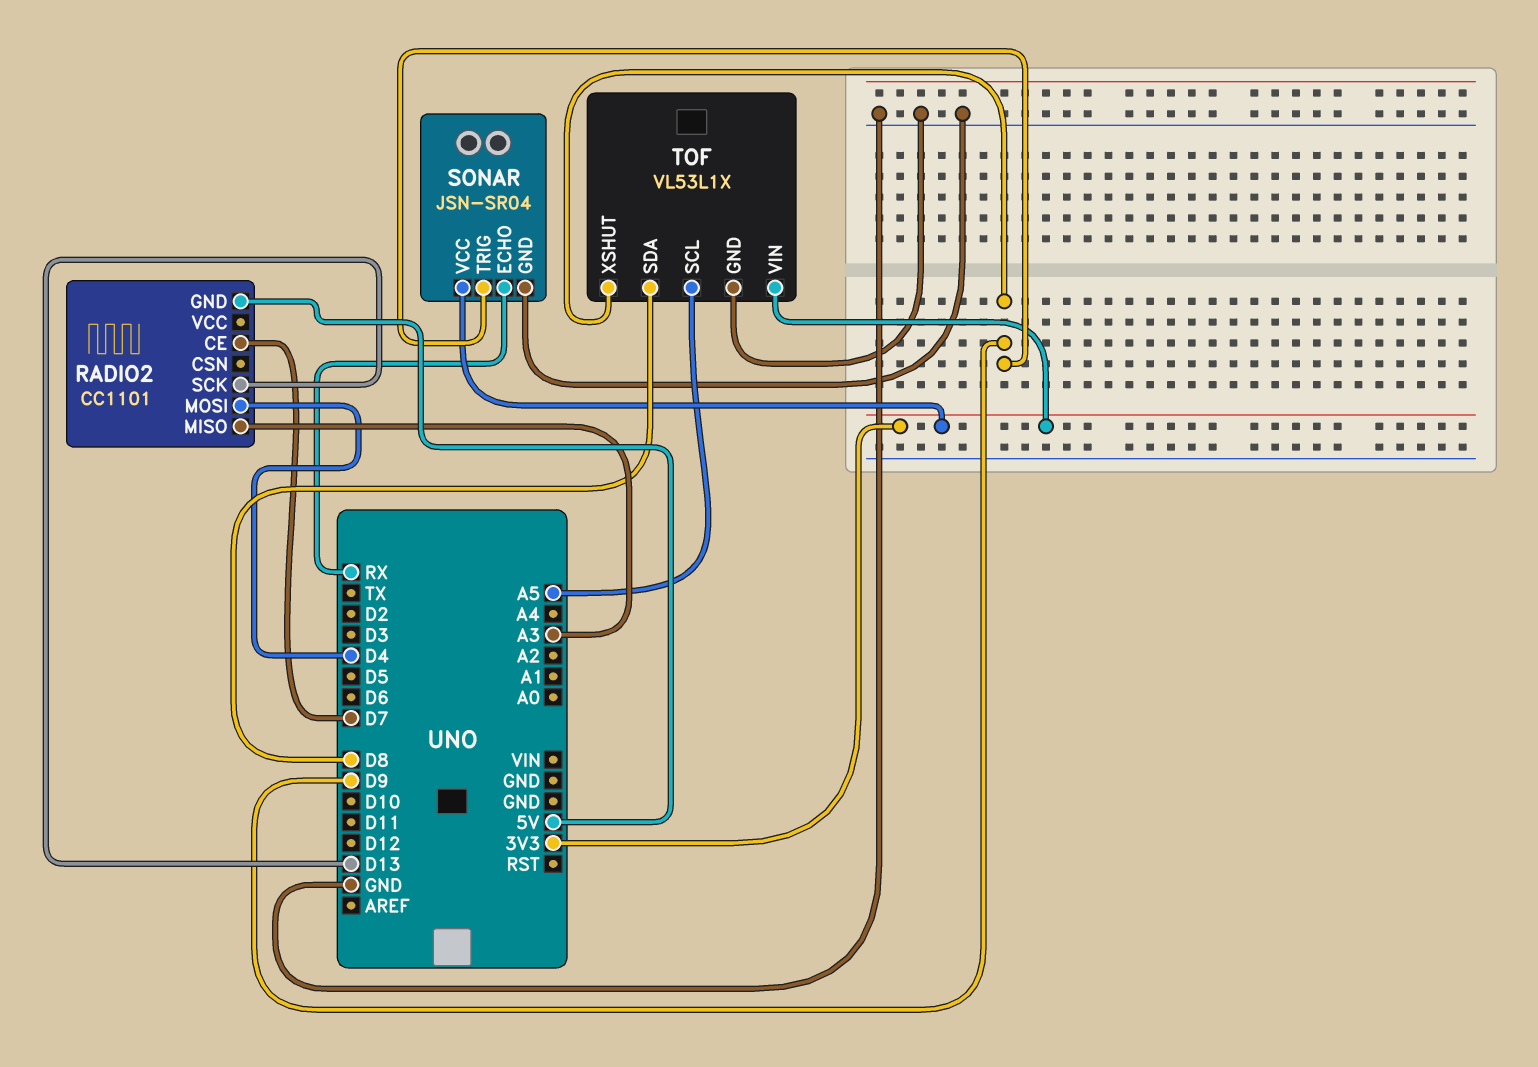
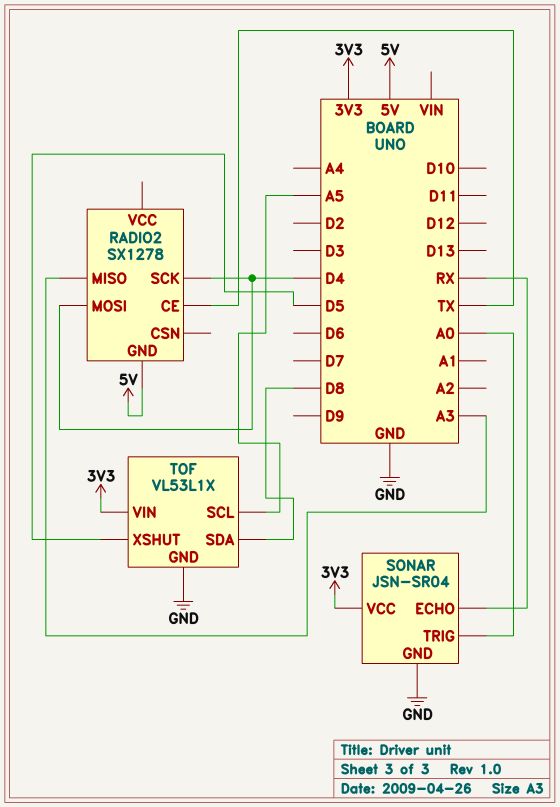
RADIO2: CC1101 -> SX1278
RADIO2 pin CE: D7 -> TX
RADIO2 pin SCK: D13 -> D4
SONAR pin TRIG: D9 -> A0
TOF pin XSHUT: D9 -> D5

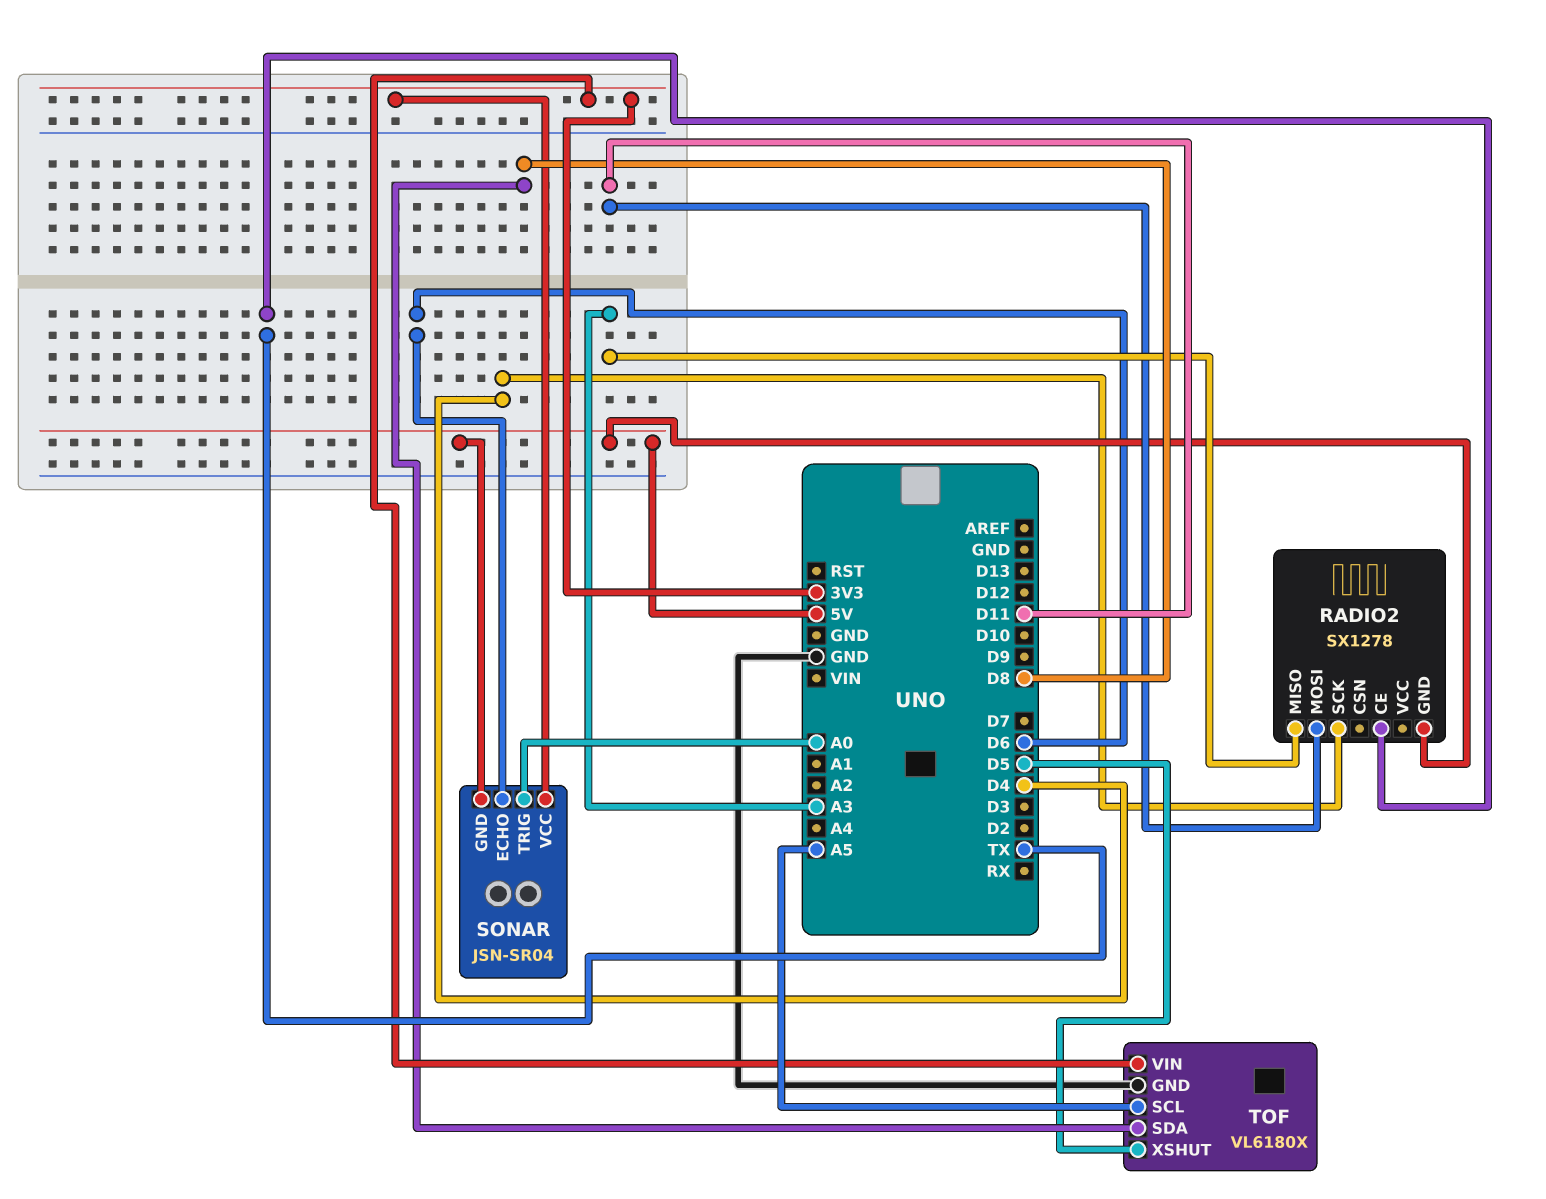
RADIO2 pin MOSI: D4 -> D11
SONAR pin ECHO: RX -> D6
SONAR pin GND: GND -> 5V
TOF: VL53L1X -> VL6180X

